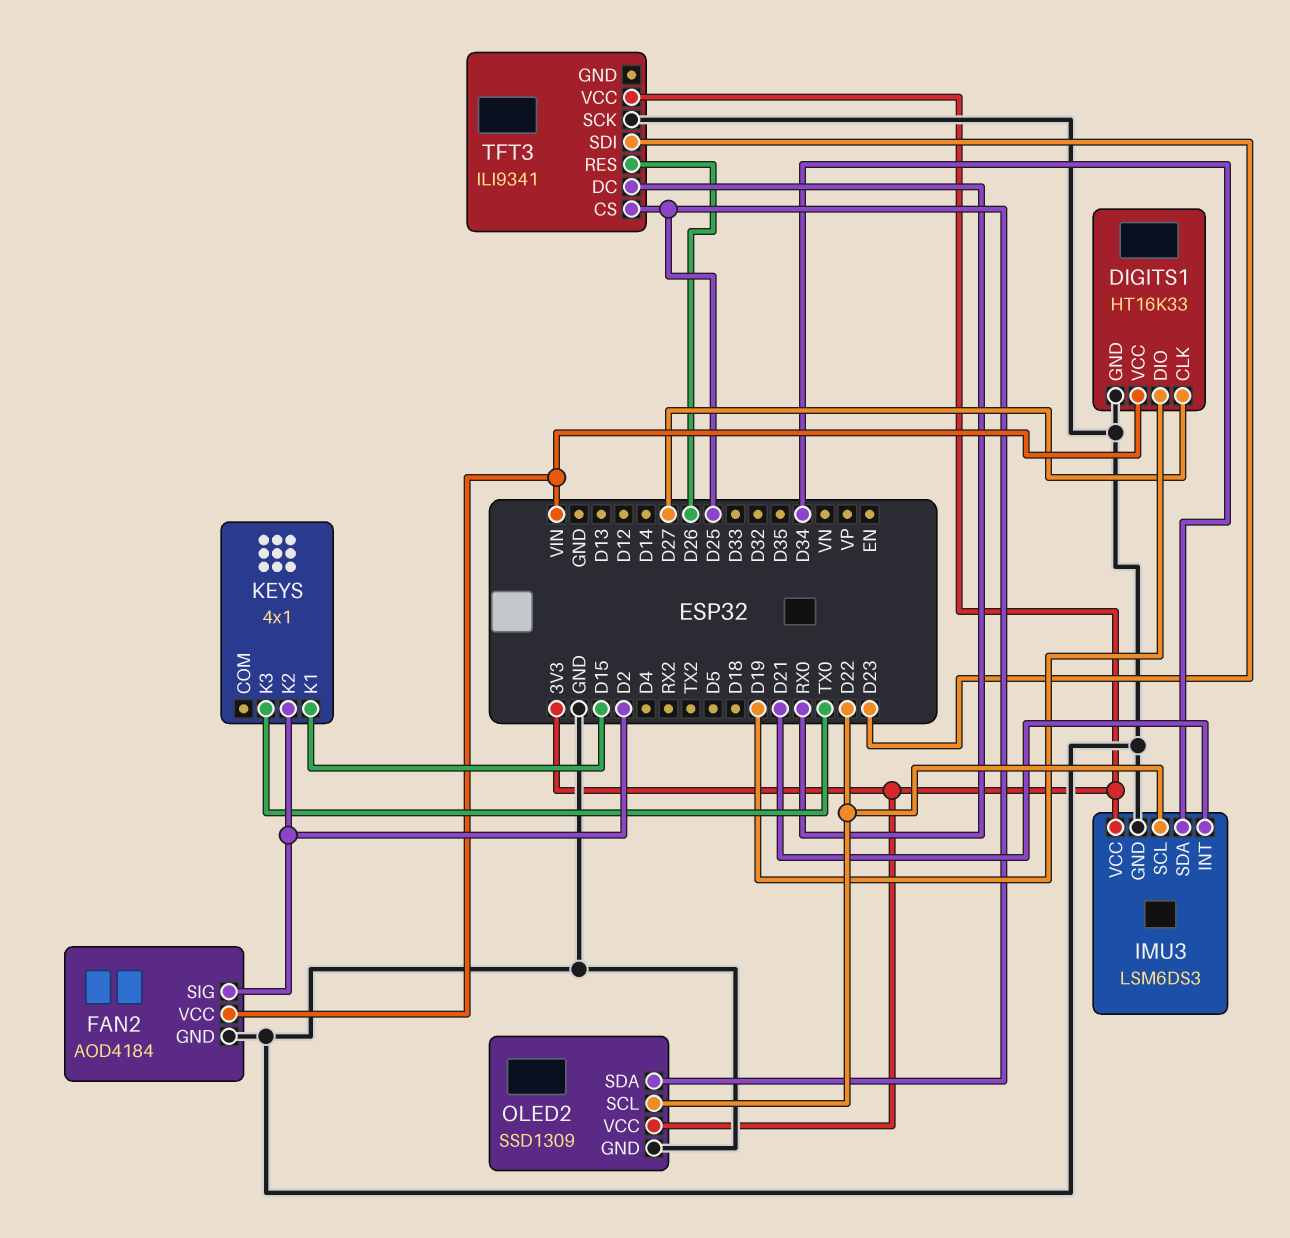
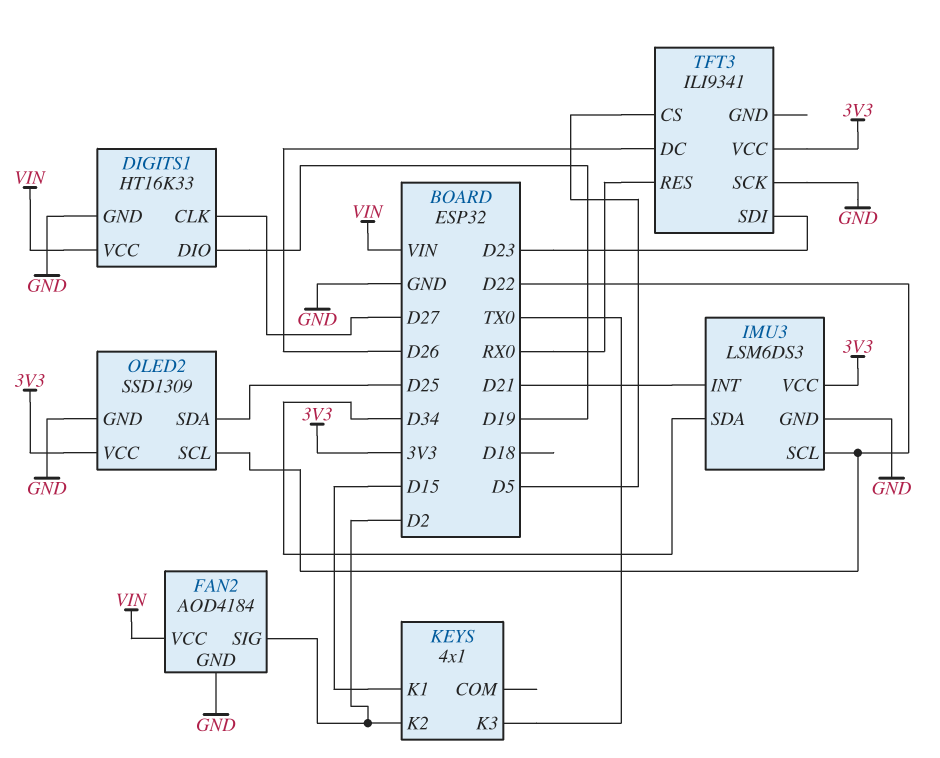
TFT3 pin CS: D25 -> D5
TFT3 pin DC: RX0 -> D26
TFT3 pin RES: D26 -> RX0

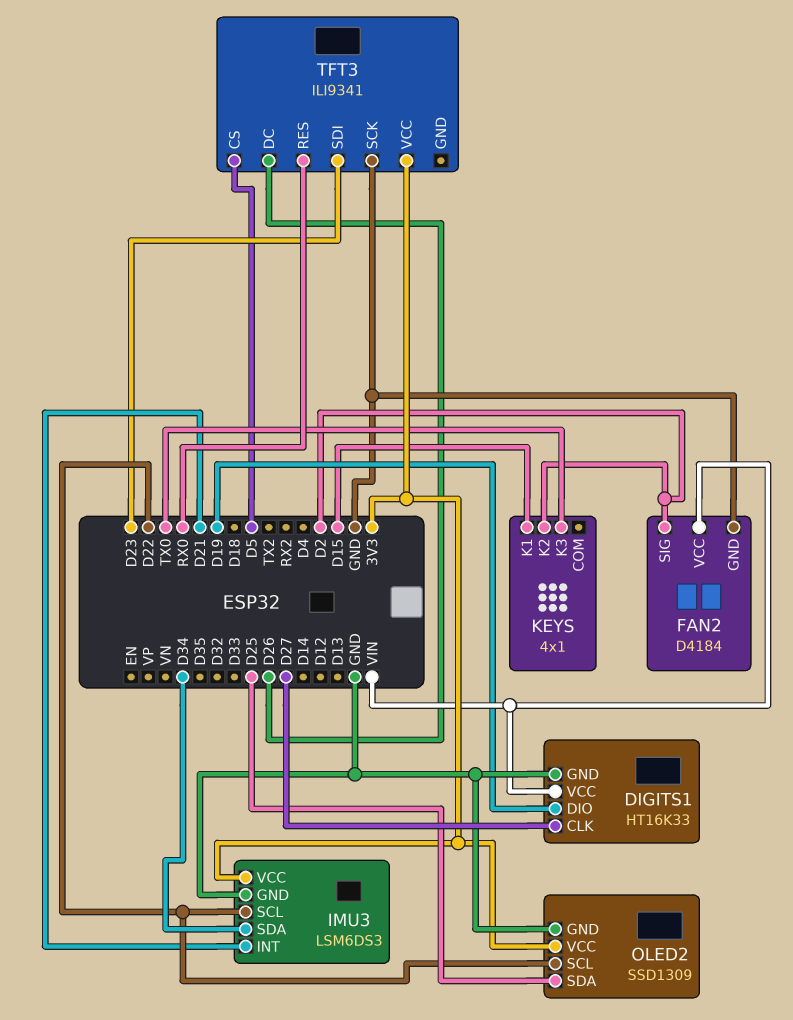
FAN2: AOD4184 -> D4184

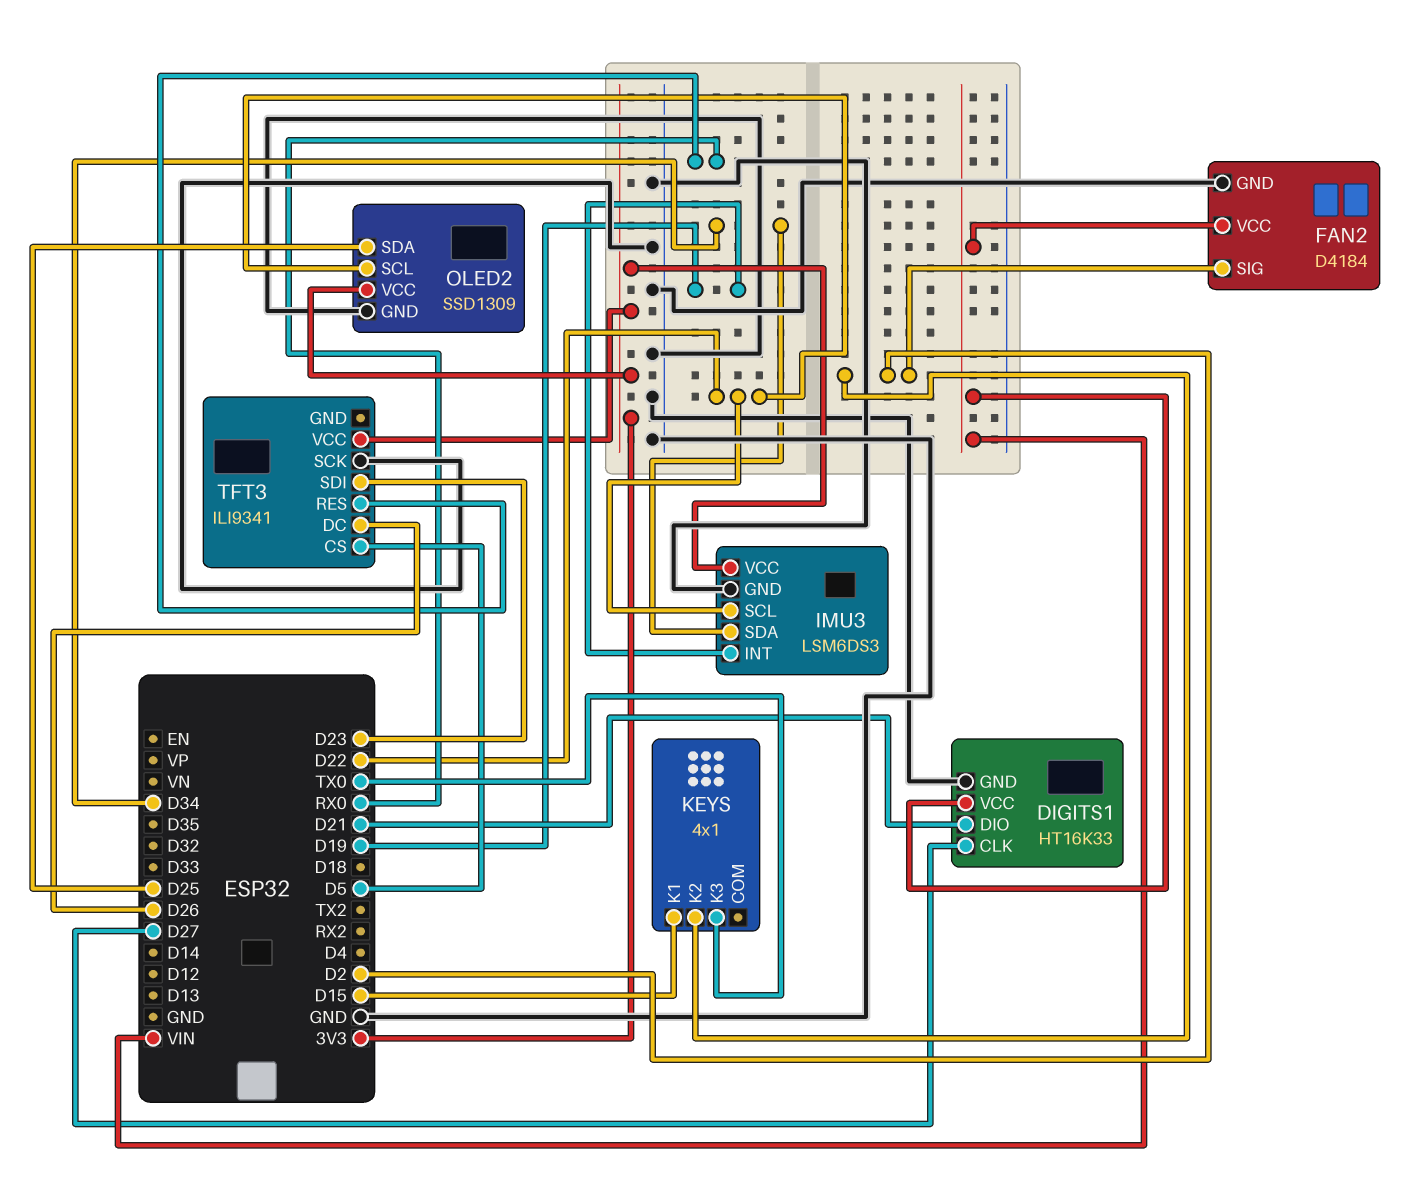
DIGITS1 pin DIO: D19 -> D21
IMU3 pin INT: D21 -> D19

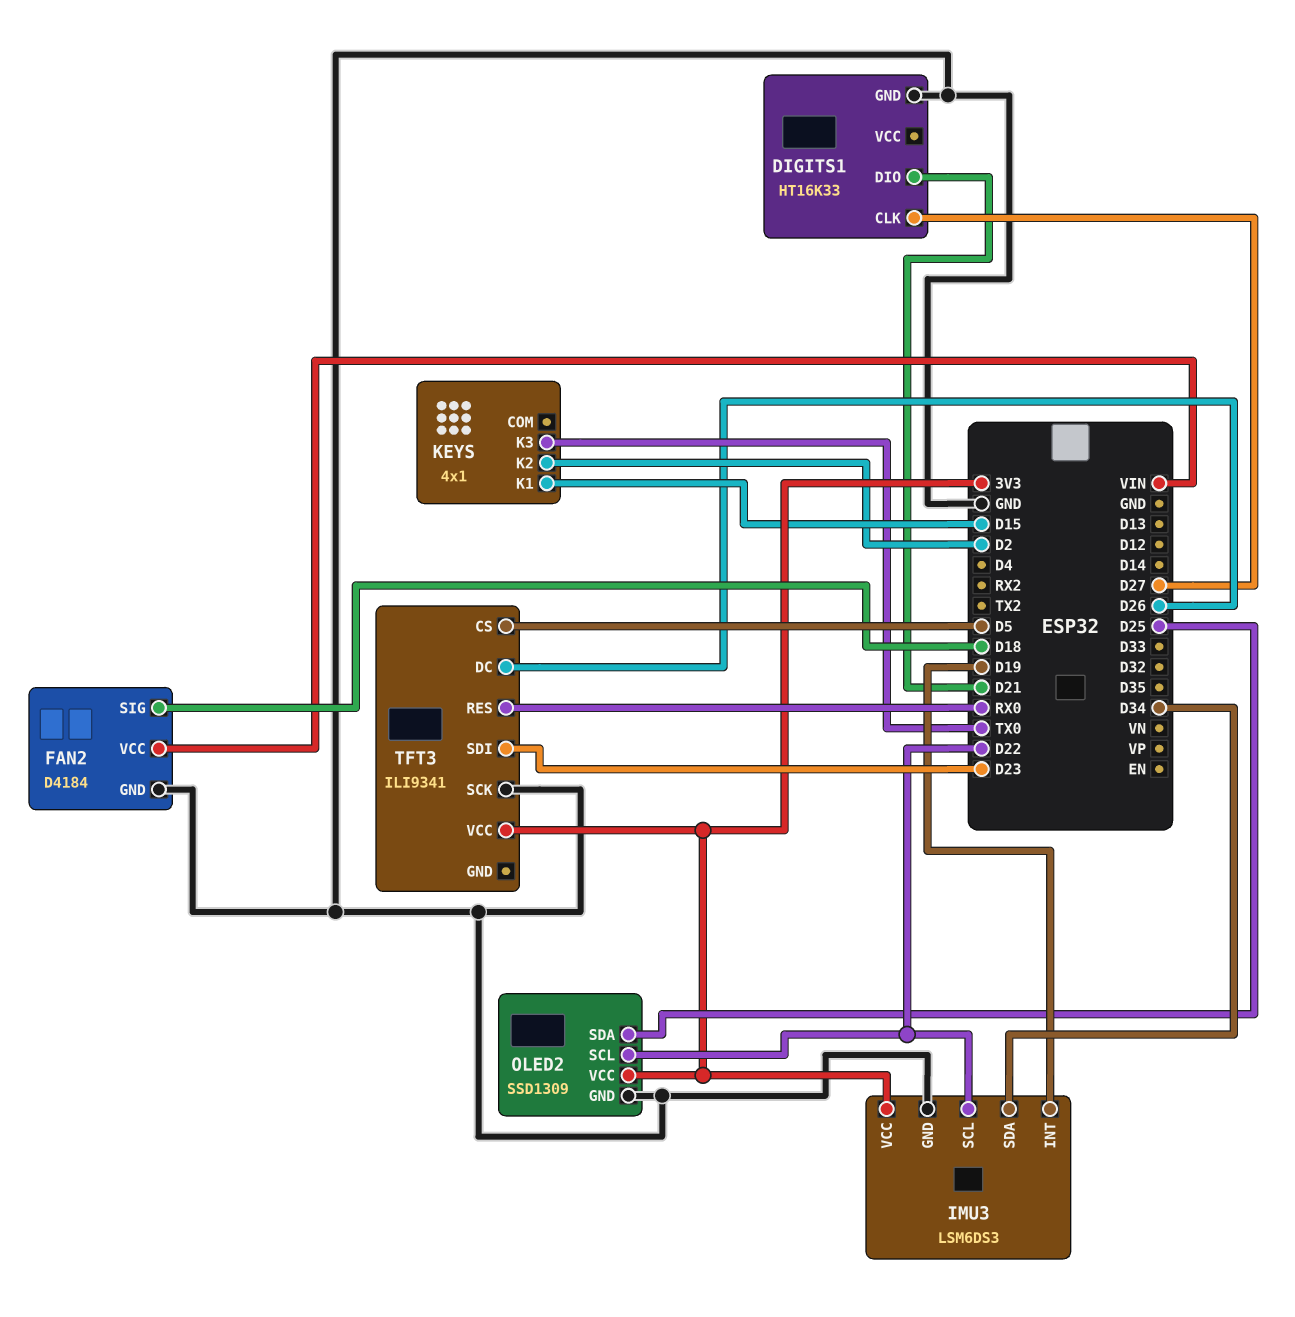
DIGITS1 pin VCC: VIN -> none
FAN2 pin SIG: D2 -> D18

